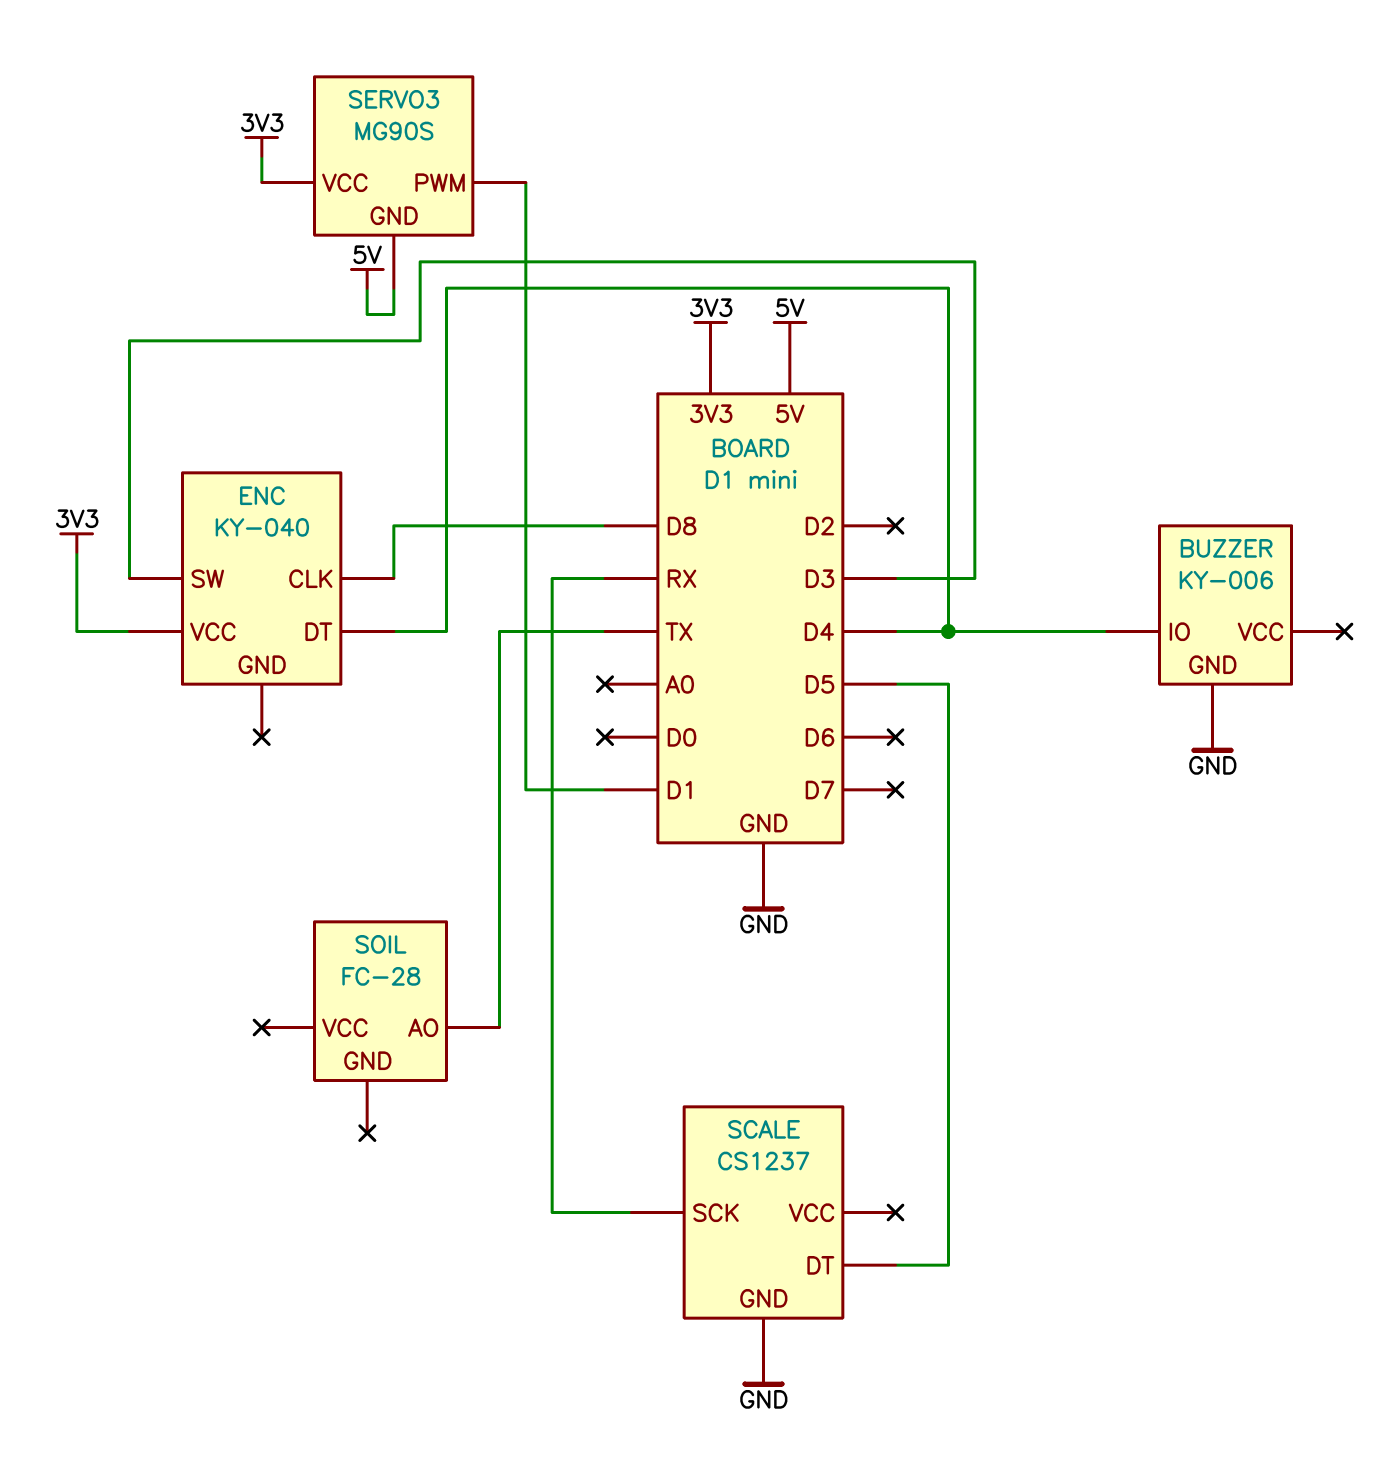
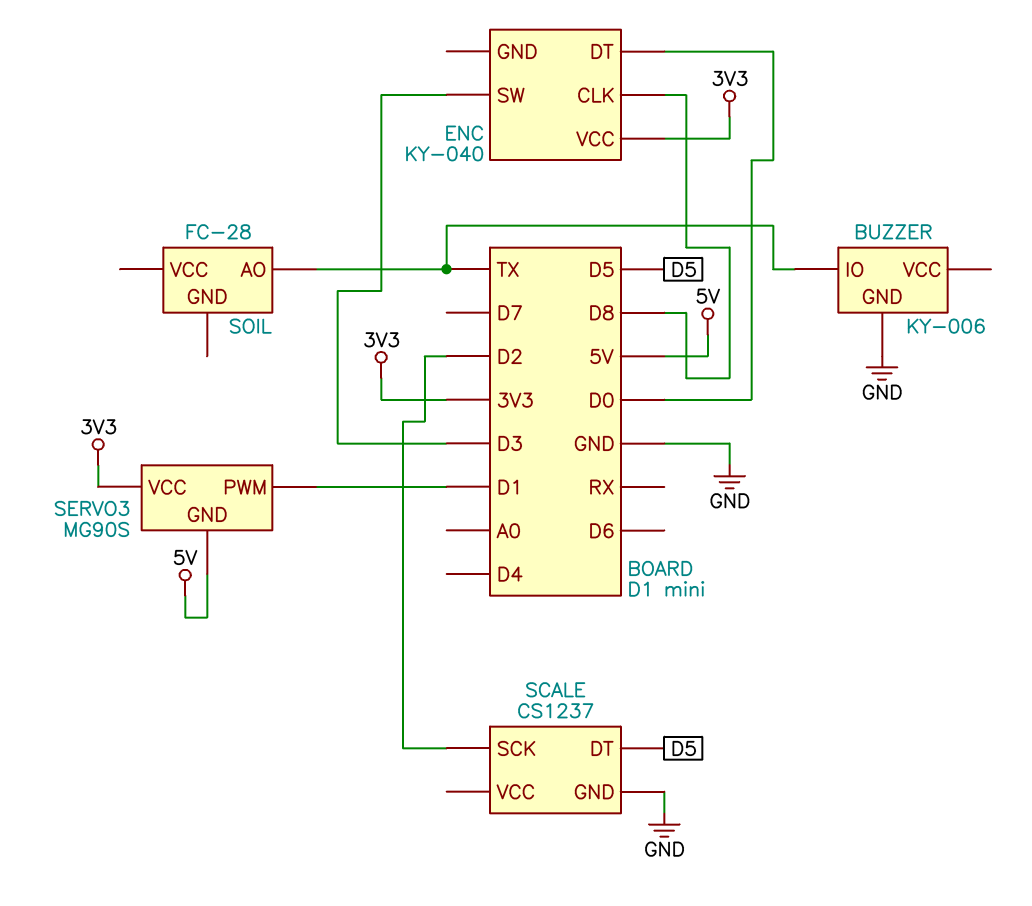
BUZZER pin IO: D4 -> TX
ENC pin DT: D4 -> D0
SCALE pin SCK: RX -> D2

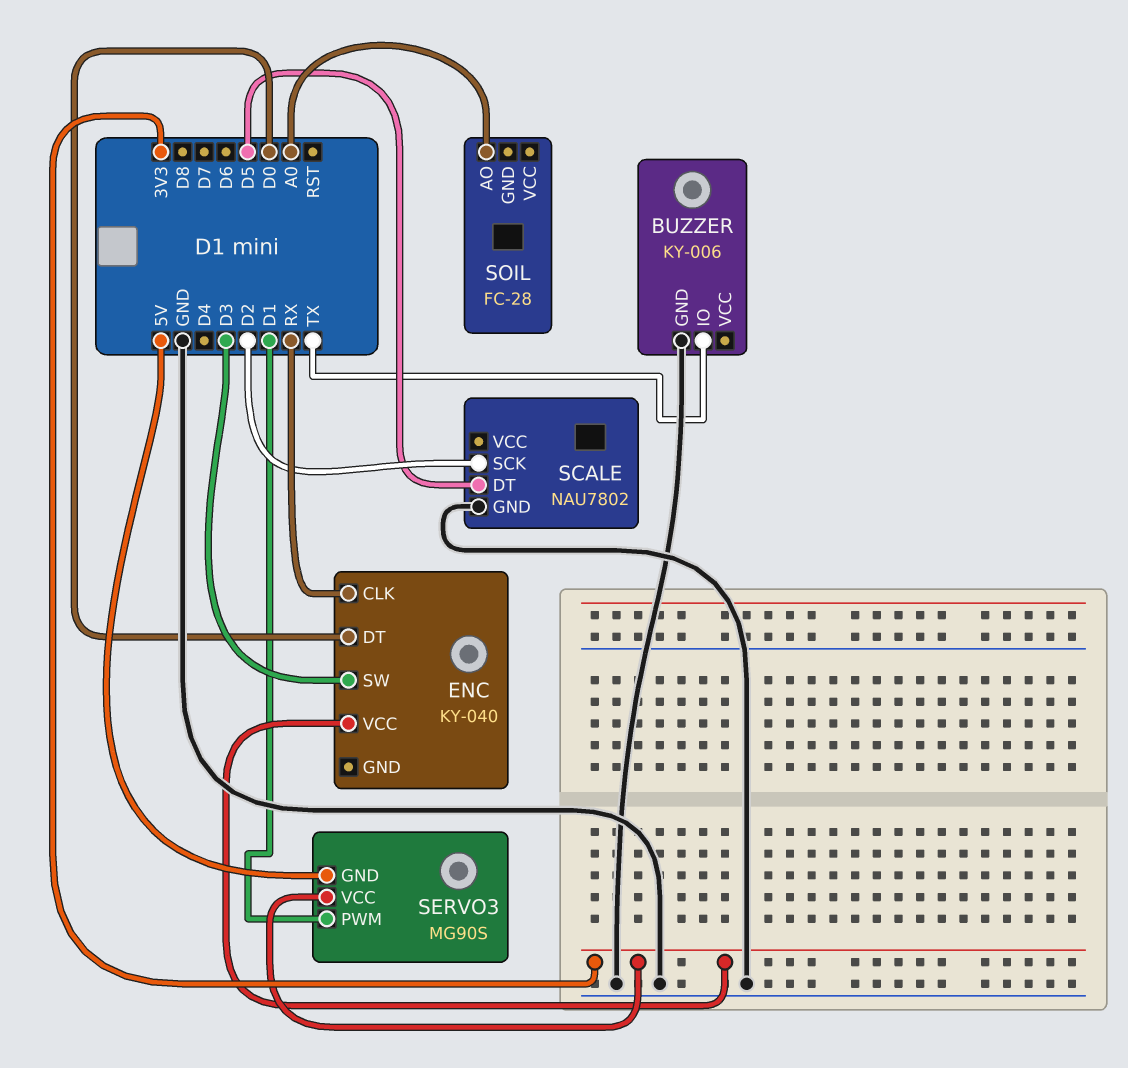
ENC pin CLK: D8 -> RX
SCALE: CS1237 -> NAU7802
SOIL pin AO: TX -> A0

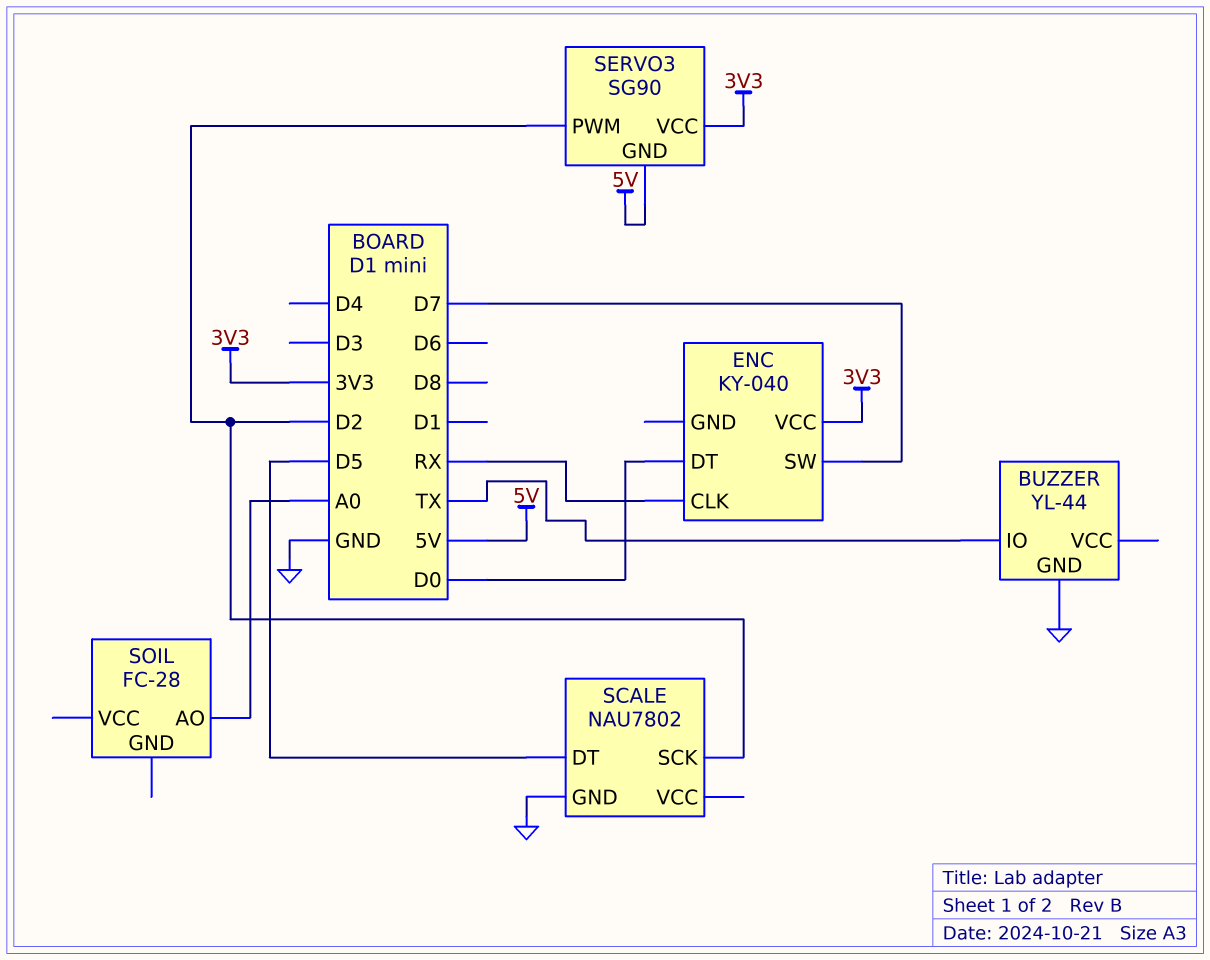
BUZZER: KY-006 -> YL-44
ENC pin SW: D3 -> D7
SERVO3: MG90S -> SG90
SERVO3 pin PWM: D1 -> D2

